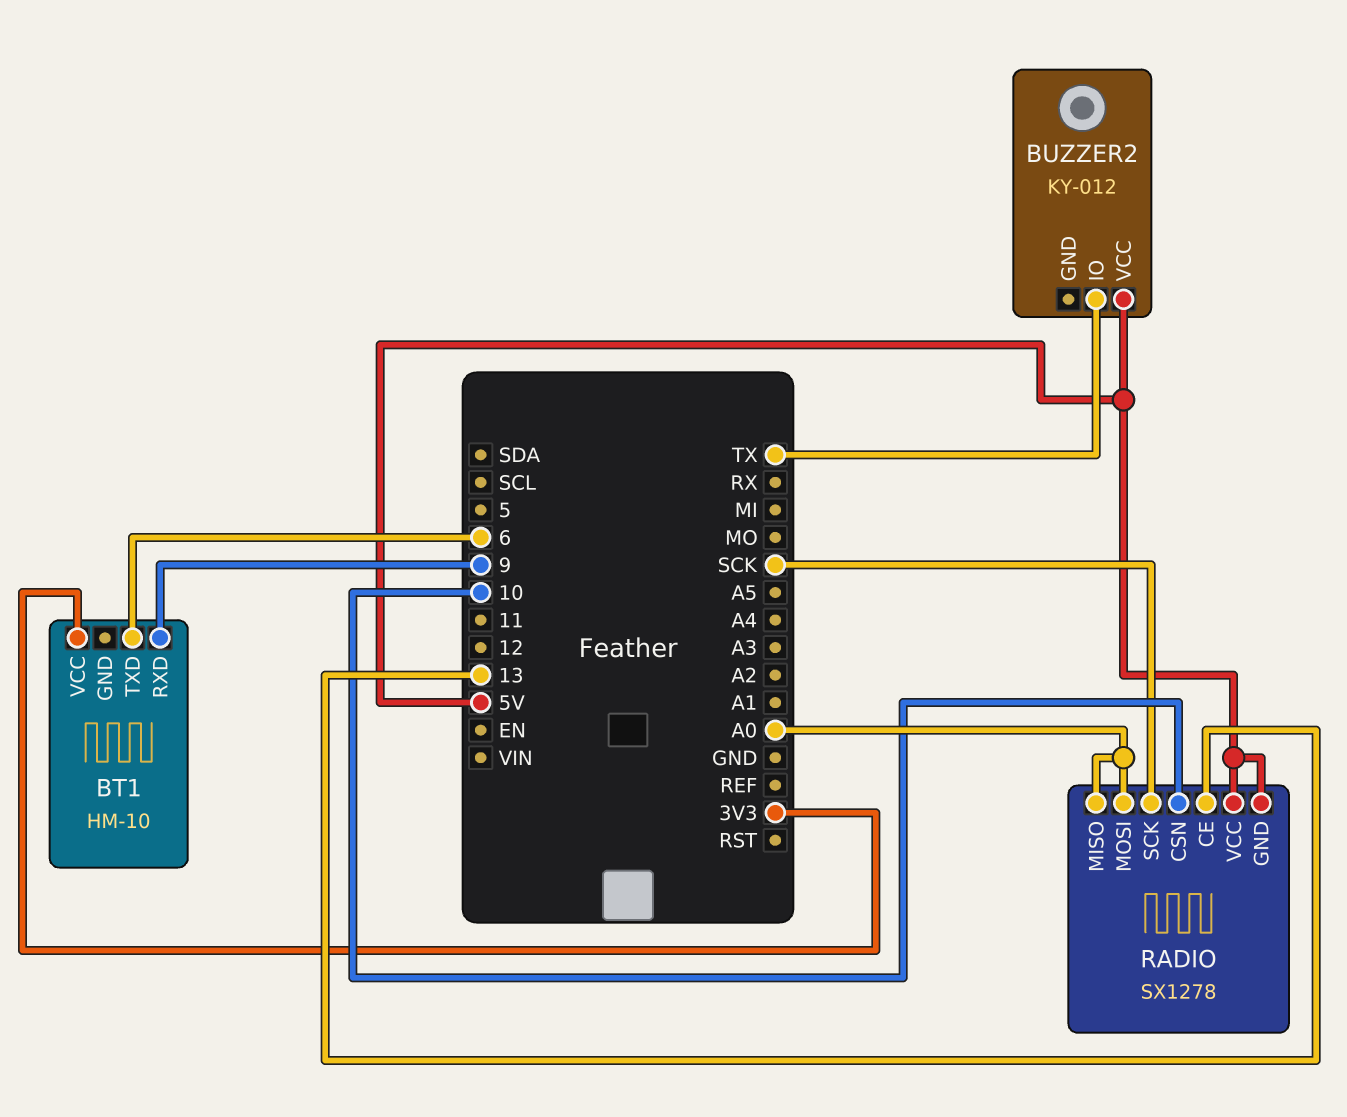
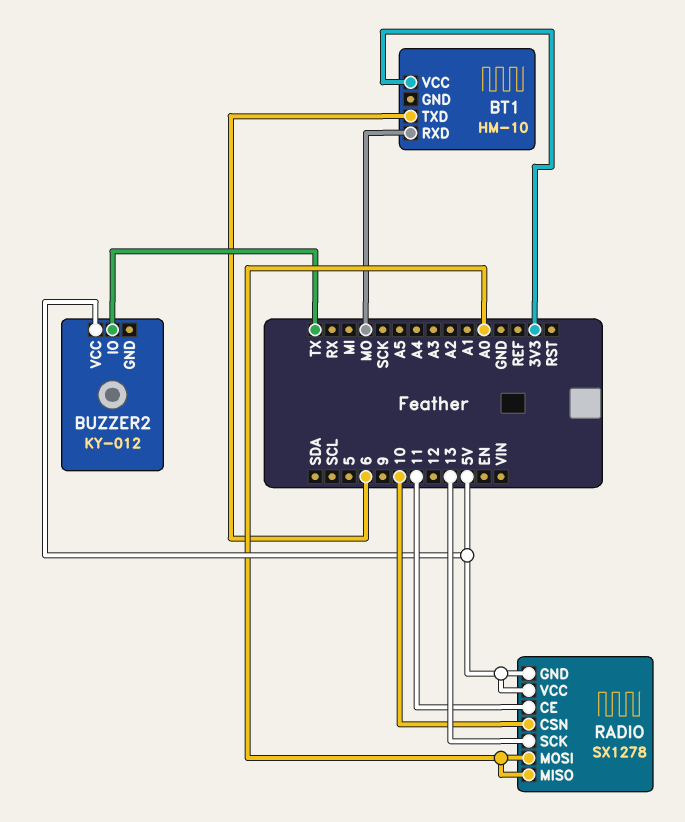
BT1 pin RXD: 9 -> MO
RADIO pin CE: 13 -> 11
RADIO pin SCK: SCK -> 13

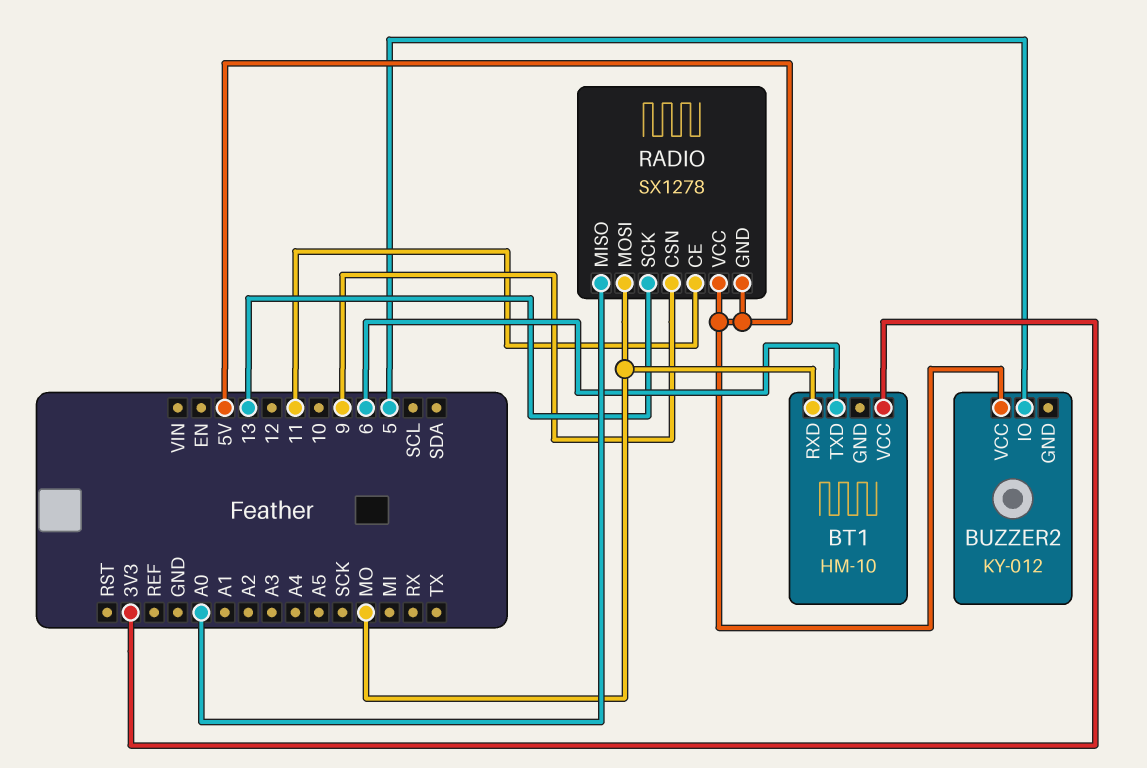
BUZZER2 pin IO: TX -> 5
RADIO pin CSN: 10 -> 9
RADIO pin MOSI: A0 -> MO

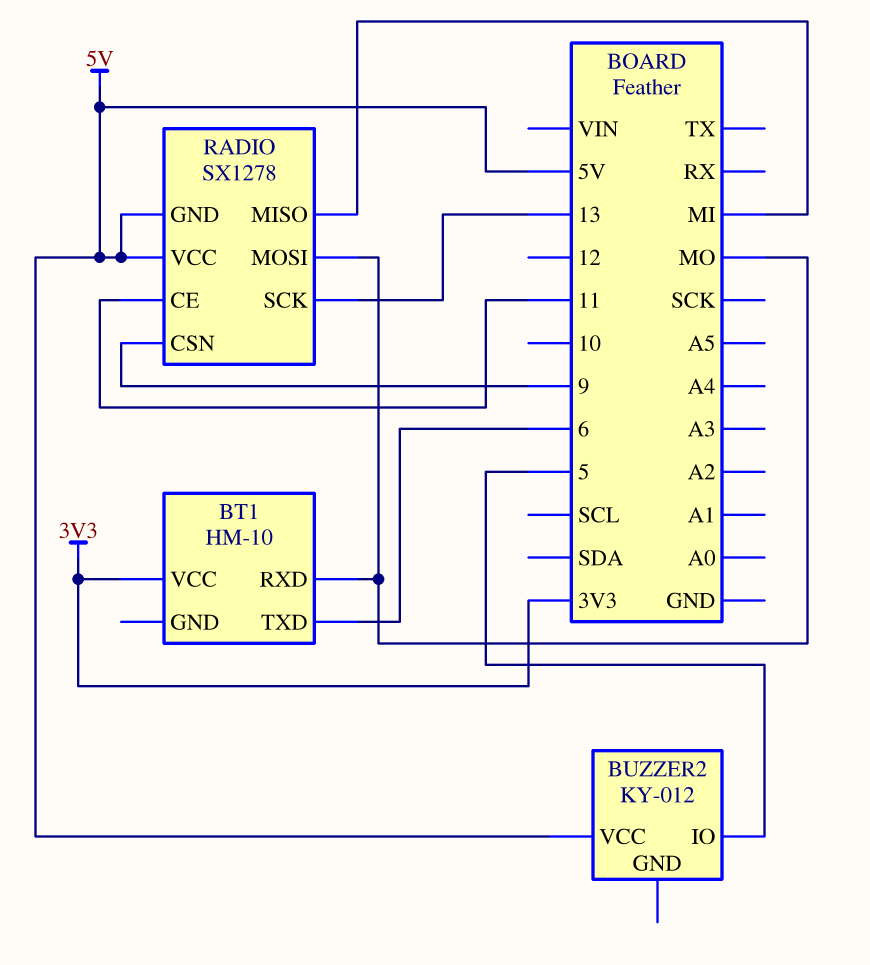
RADIO pin MISO: A0 -> MI

